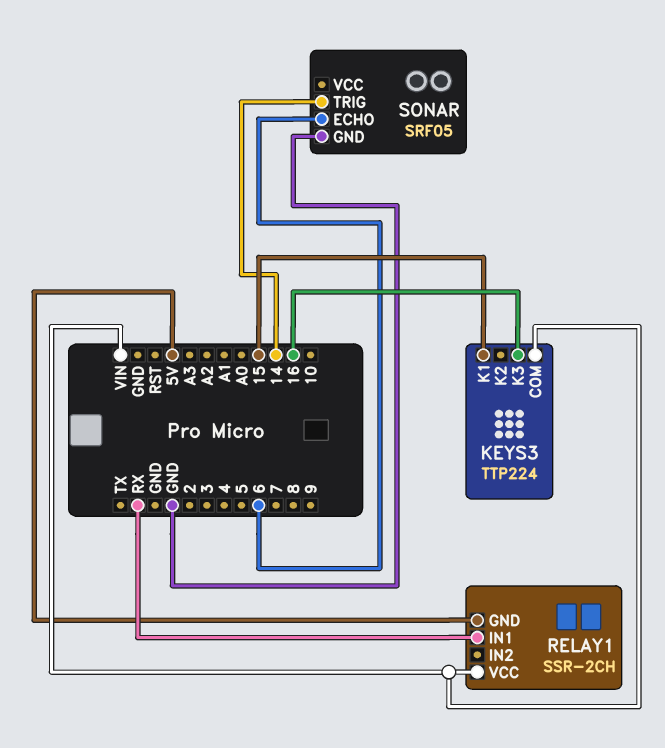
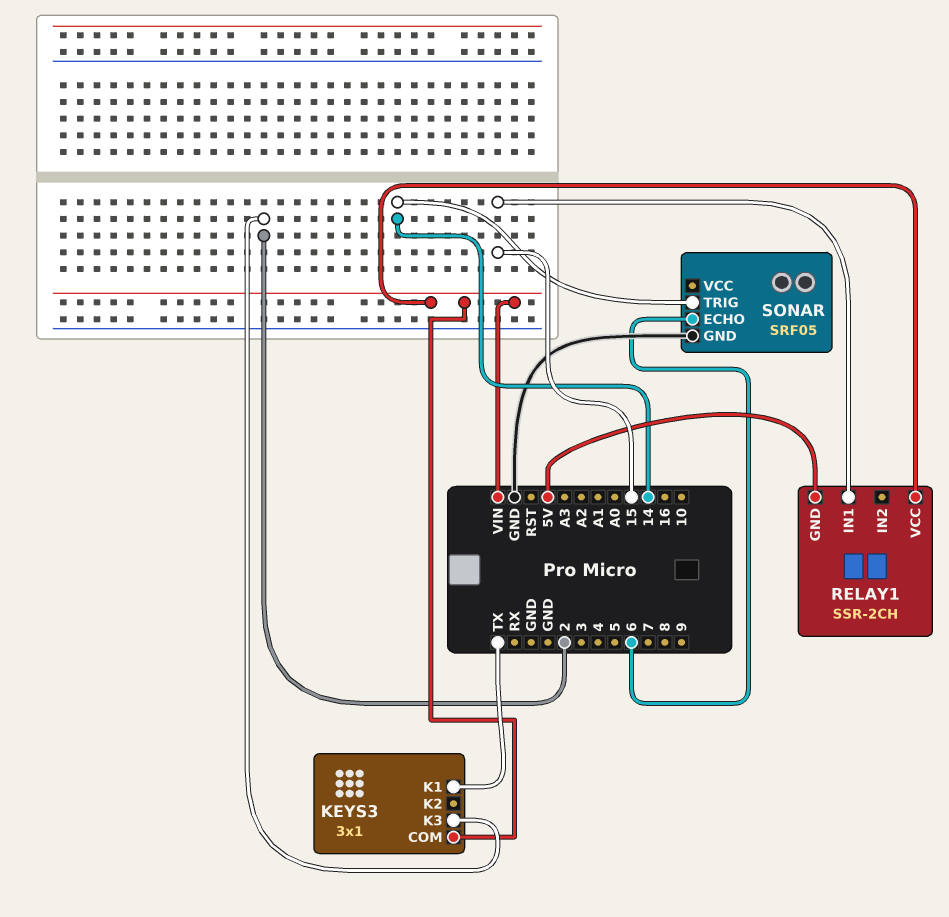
KEYS3: TTP224 -> 3x1
KEYS3 pin K1: 15 -> TX
KEYS3 pin K3: 16 -> 2
RELAY1 pin IN1: RX -> 15

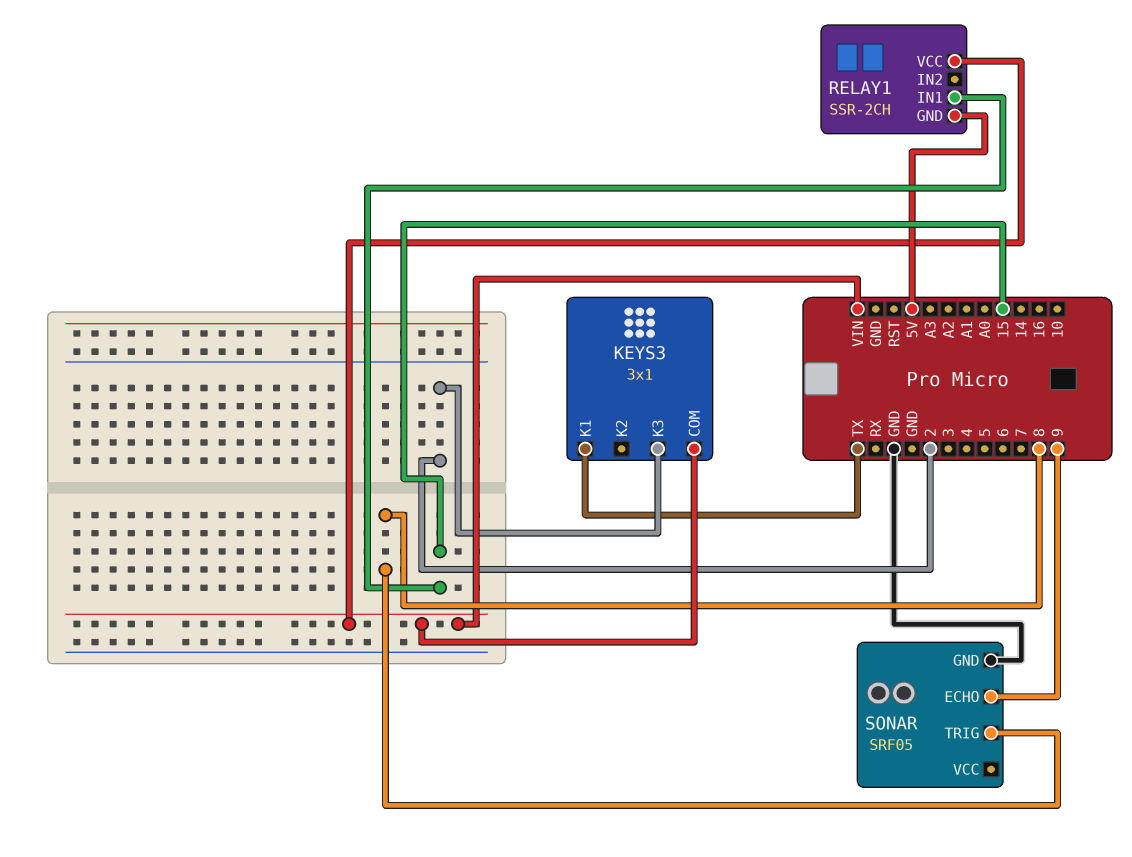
SONAR pin ECHO: 6 -> 9
SONAR pin TRIG: 14 -> 8

